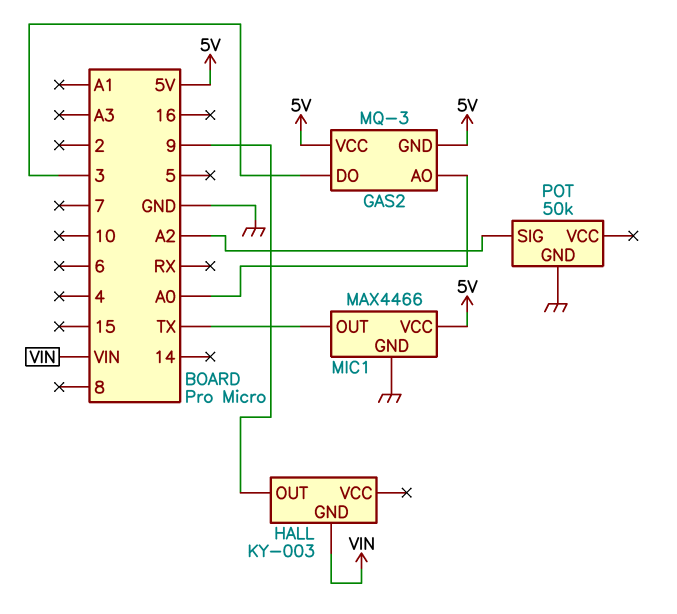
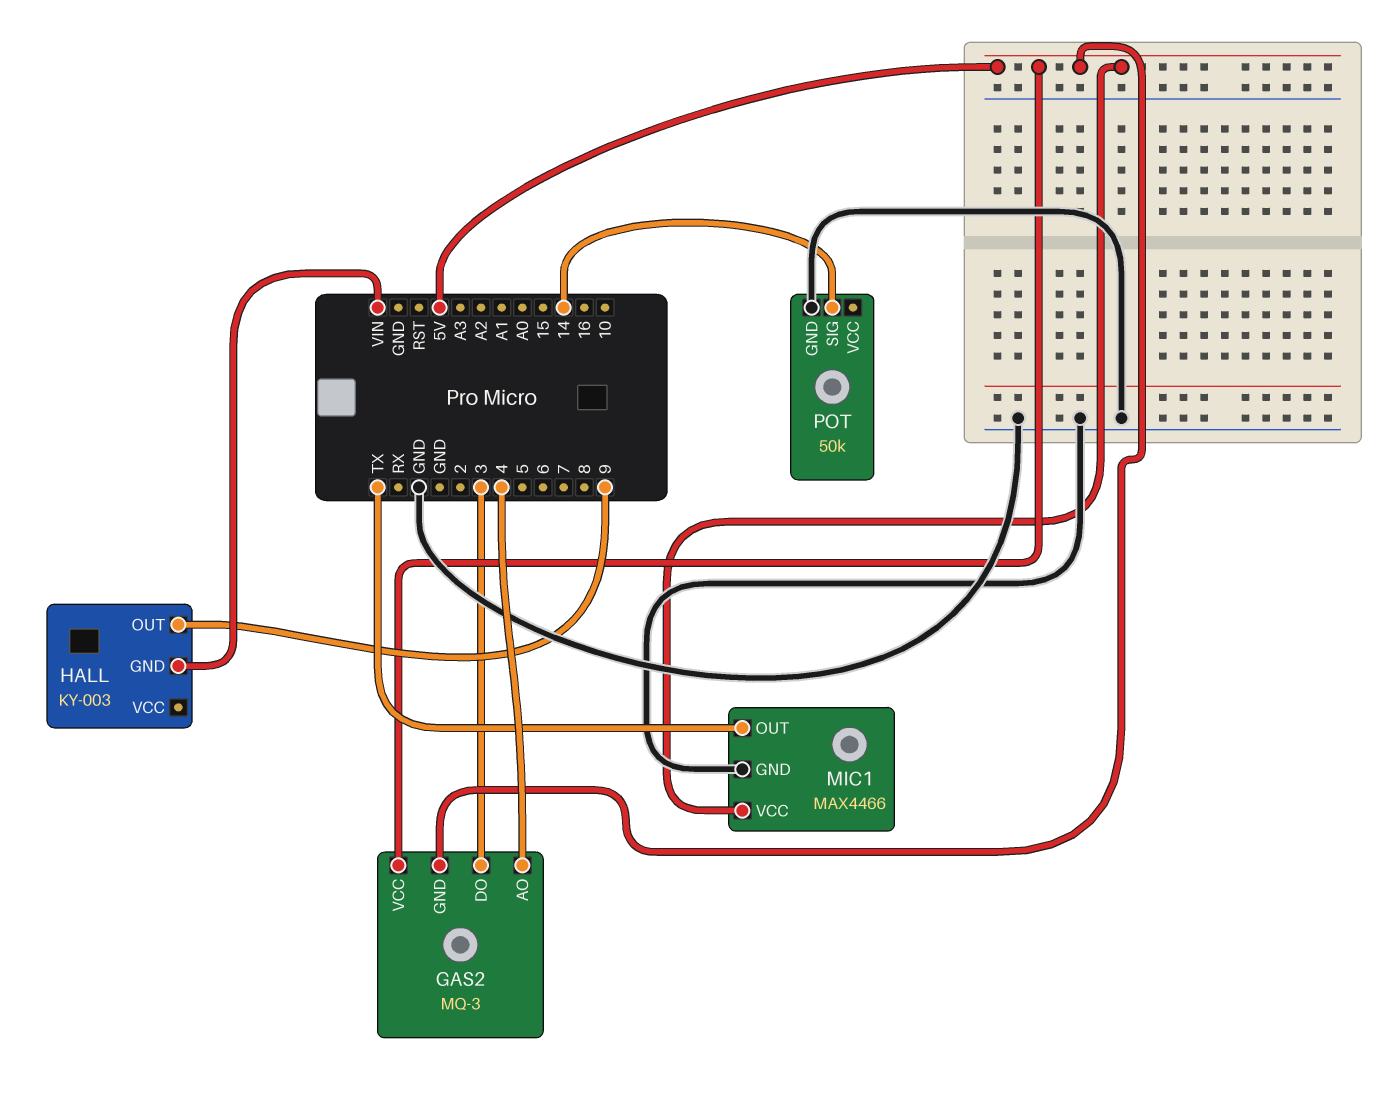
GAS2 pin AO: A0 -> 4
POT pin SIG: A2 -> 14

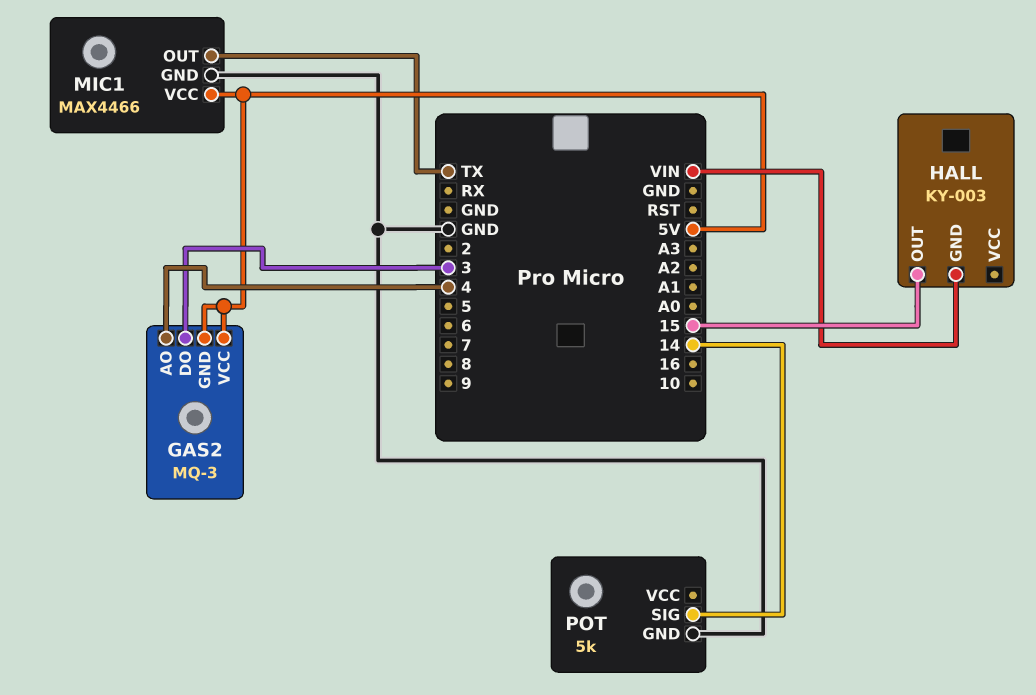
HALL pin OUT: 9 -> 15
POT: 50k -> 5k

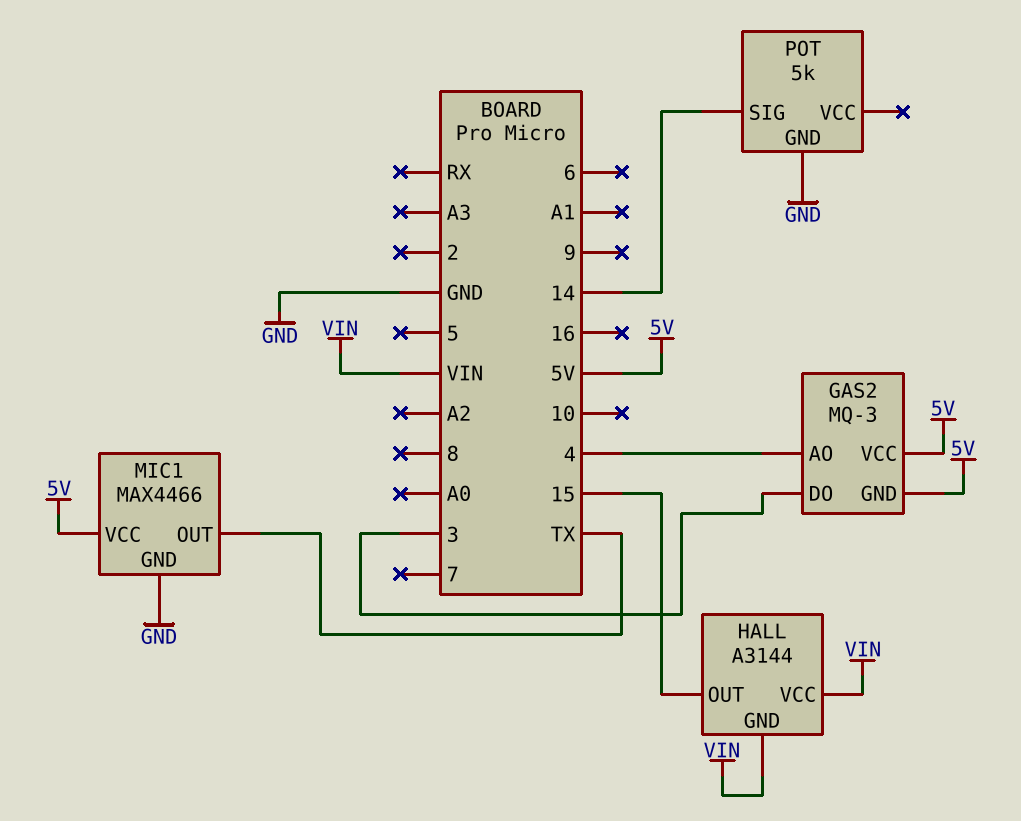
HALL: KY-003 -> A3144
HALL pin VCC: none -> VIN

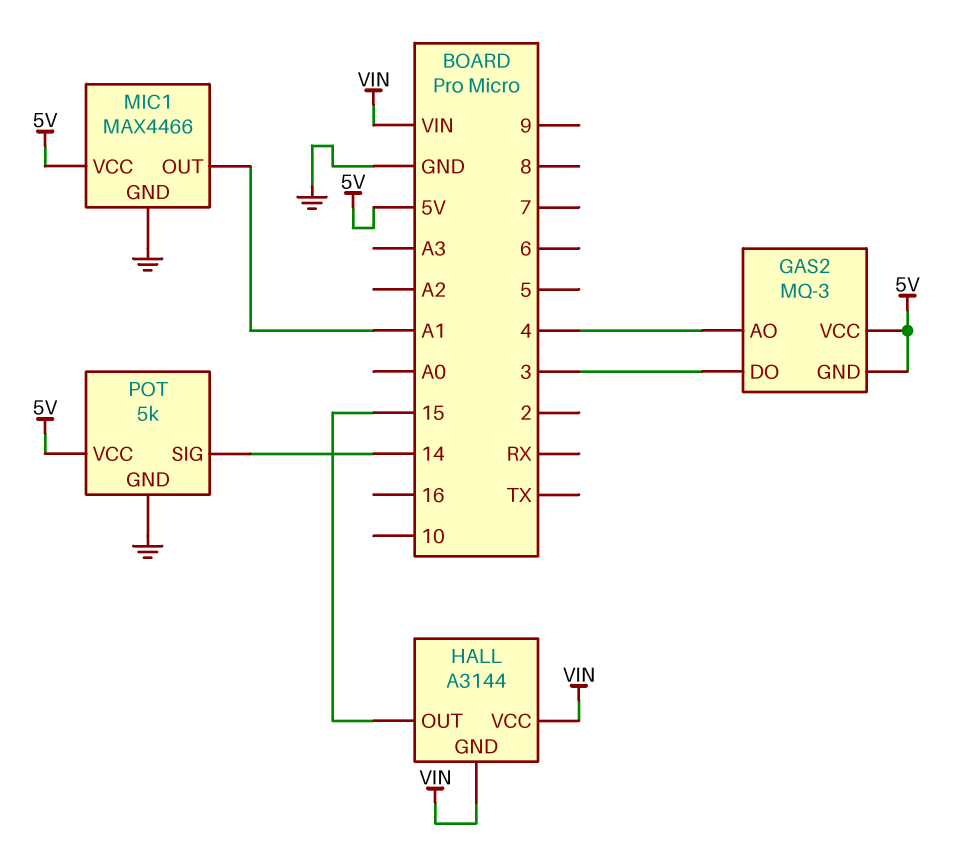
MIC1 pin OUT: TX -> A1
POT pin VCC: none -> 5V

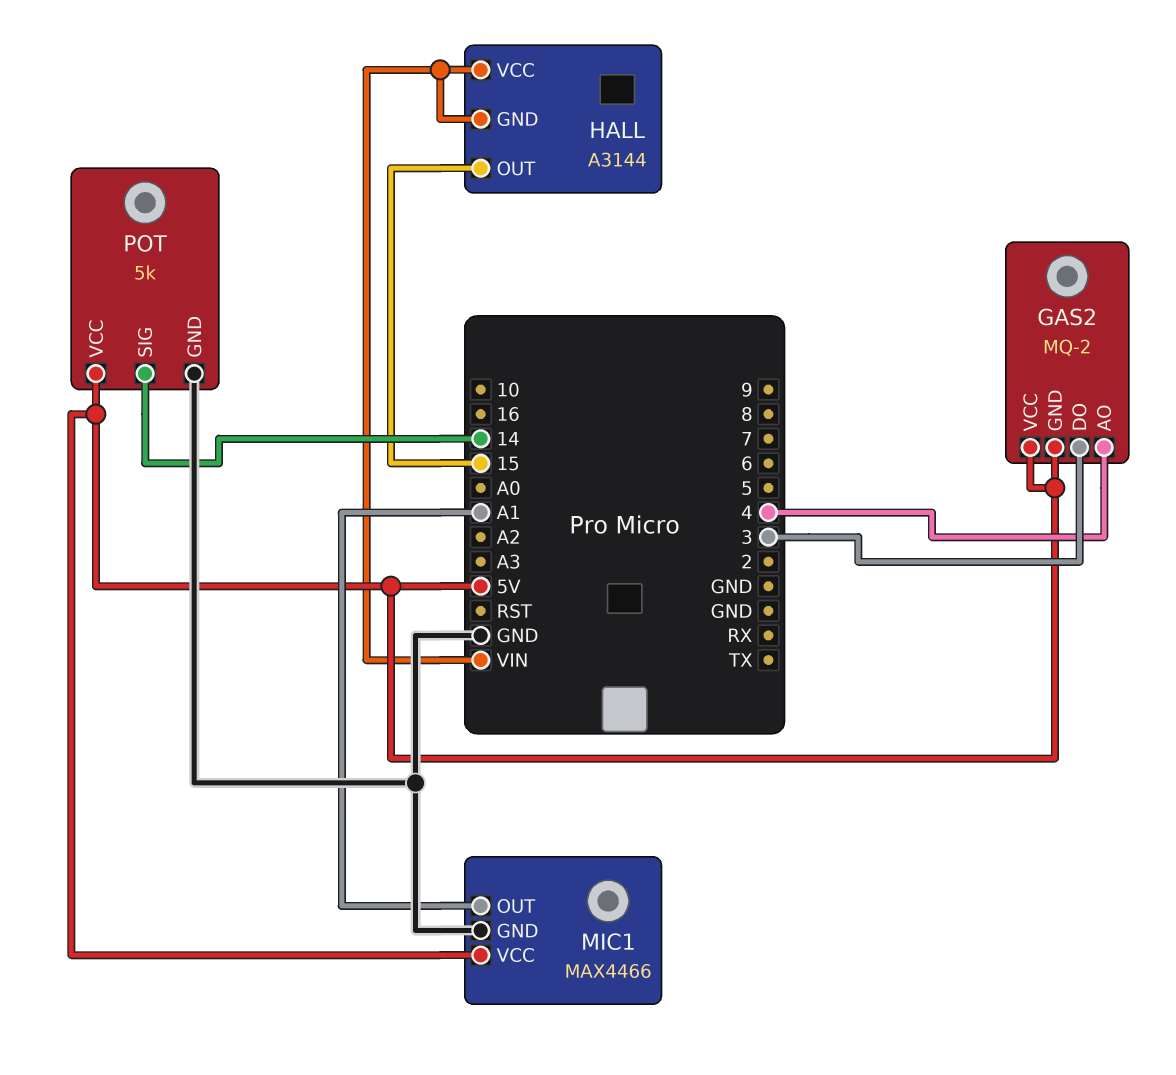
GAS2: MQ-3 -> MQ-2

